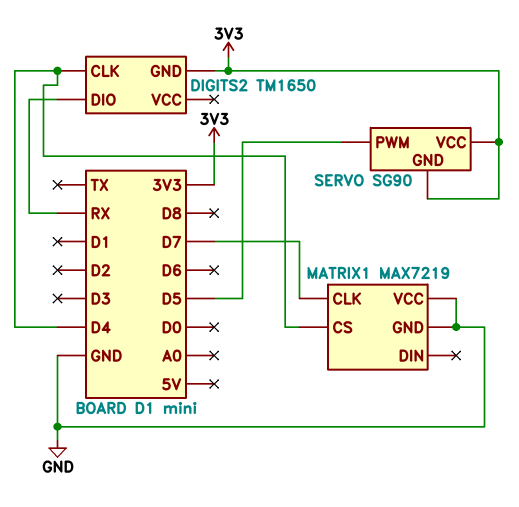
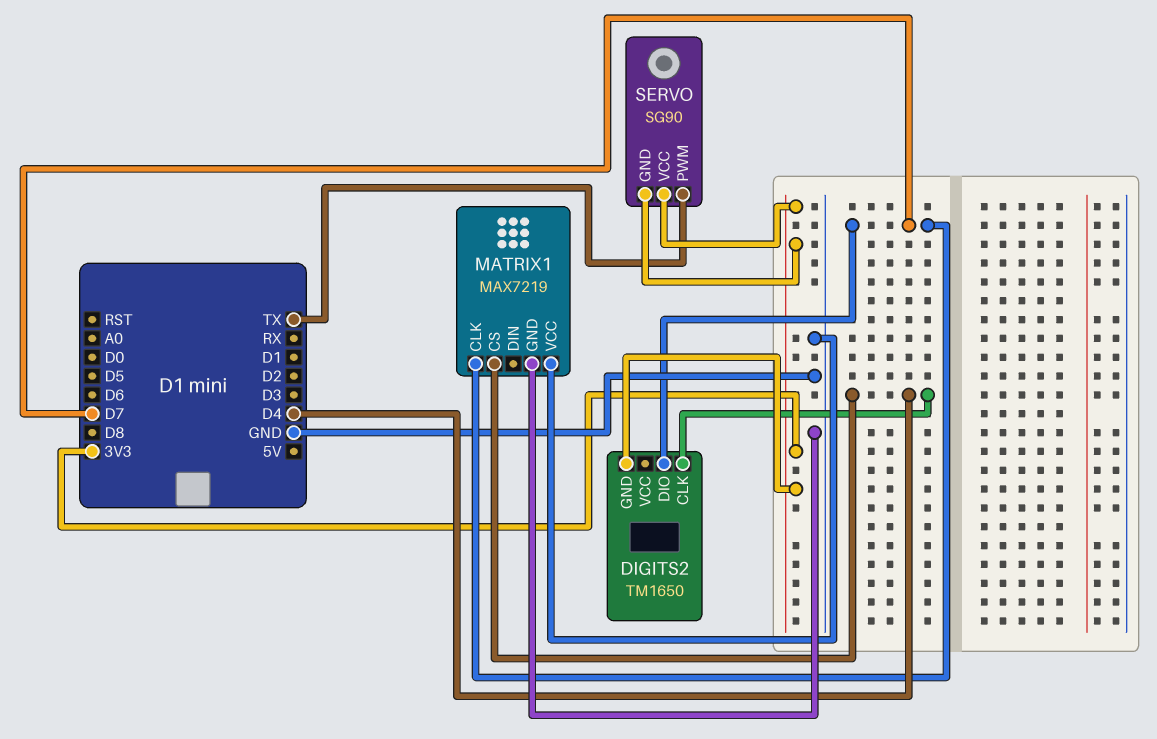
DIGITS2 pin DIO: RX -> D7
SERVO pin PWM: D5 -> TX

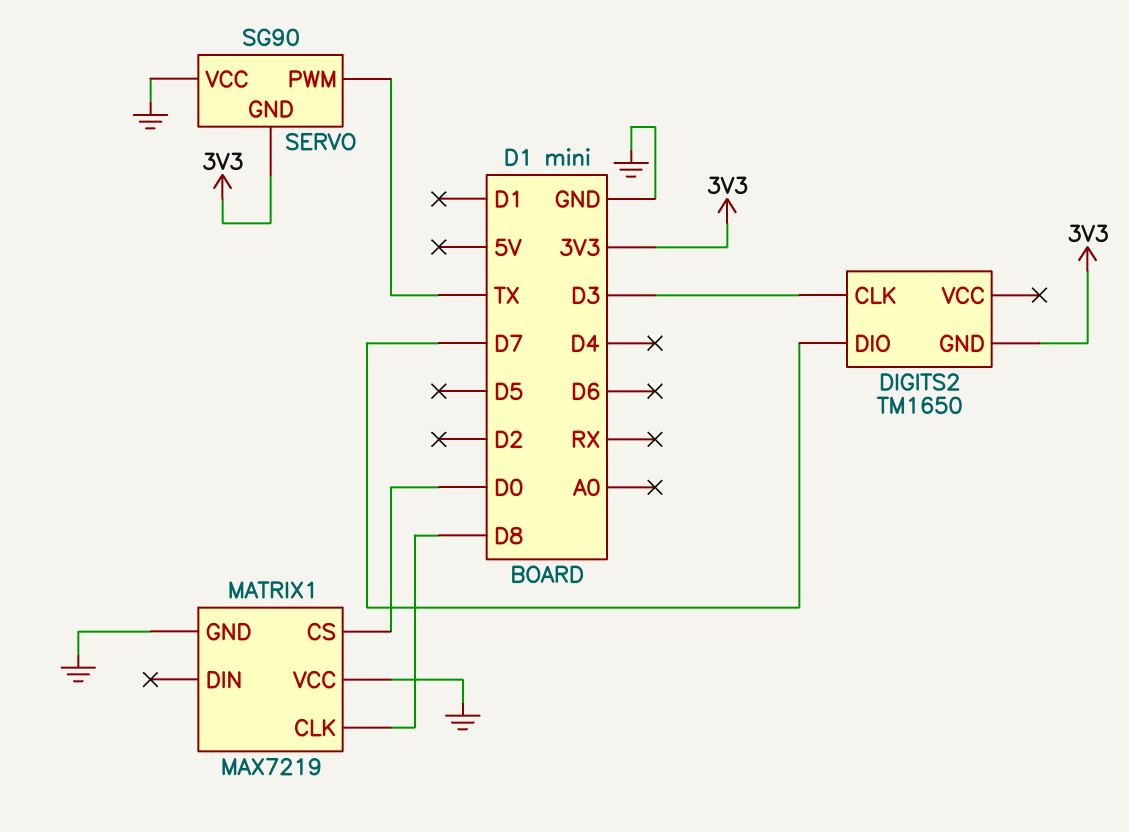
DIGITS2 pin CLK: D4 -> D3
MATRIX1 pin CLK: D7 -> D8
MATRIX1 pin CS: D4 -> D0
SERVO pin VCC: 3V3 -> GND

